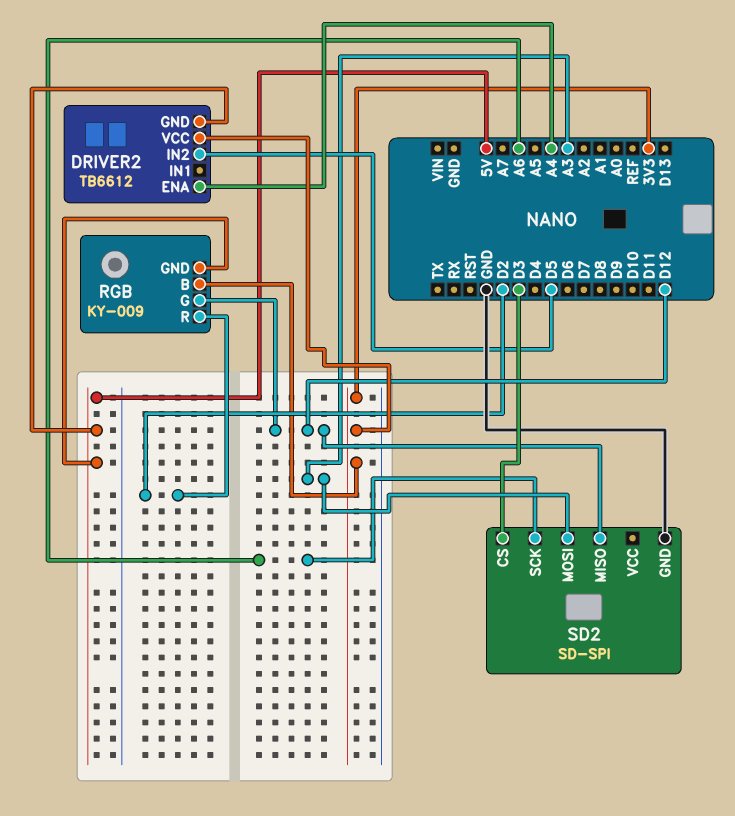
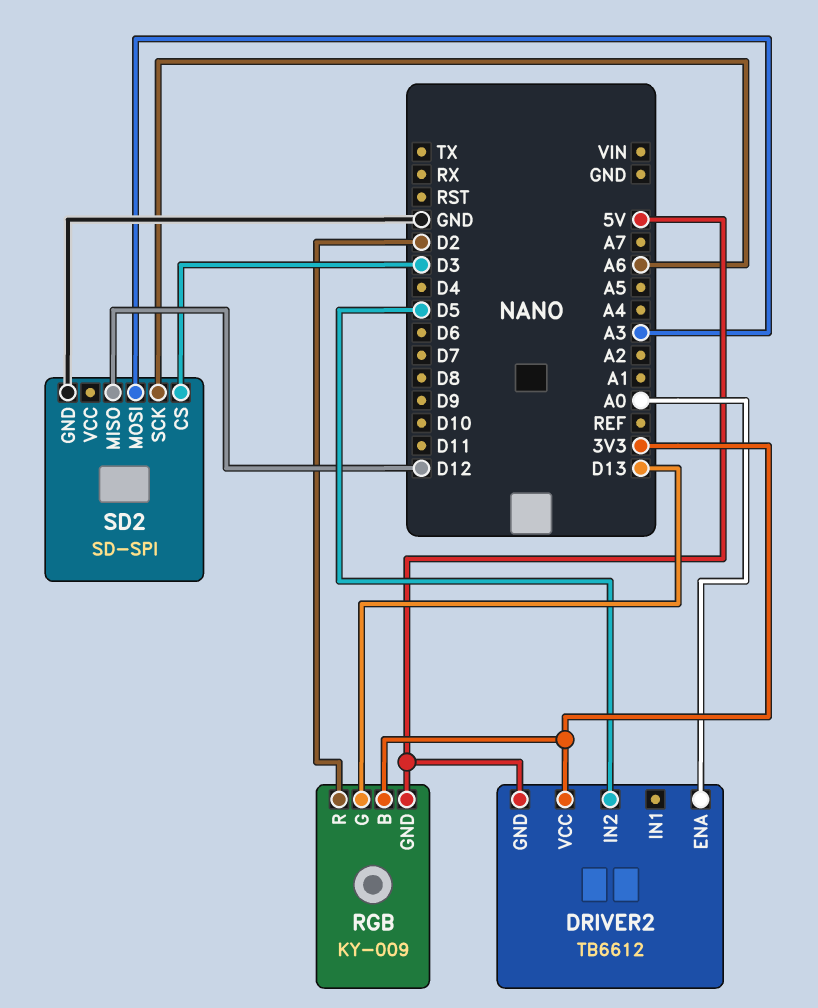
DRIVER2 pin ENA: A4 -> A0
RGB pin G: D12 -> D13

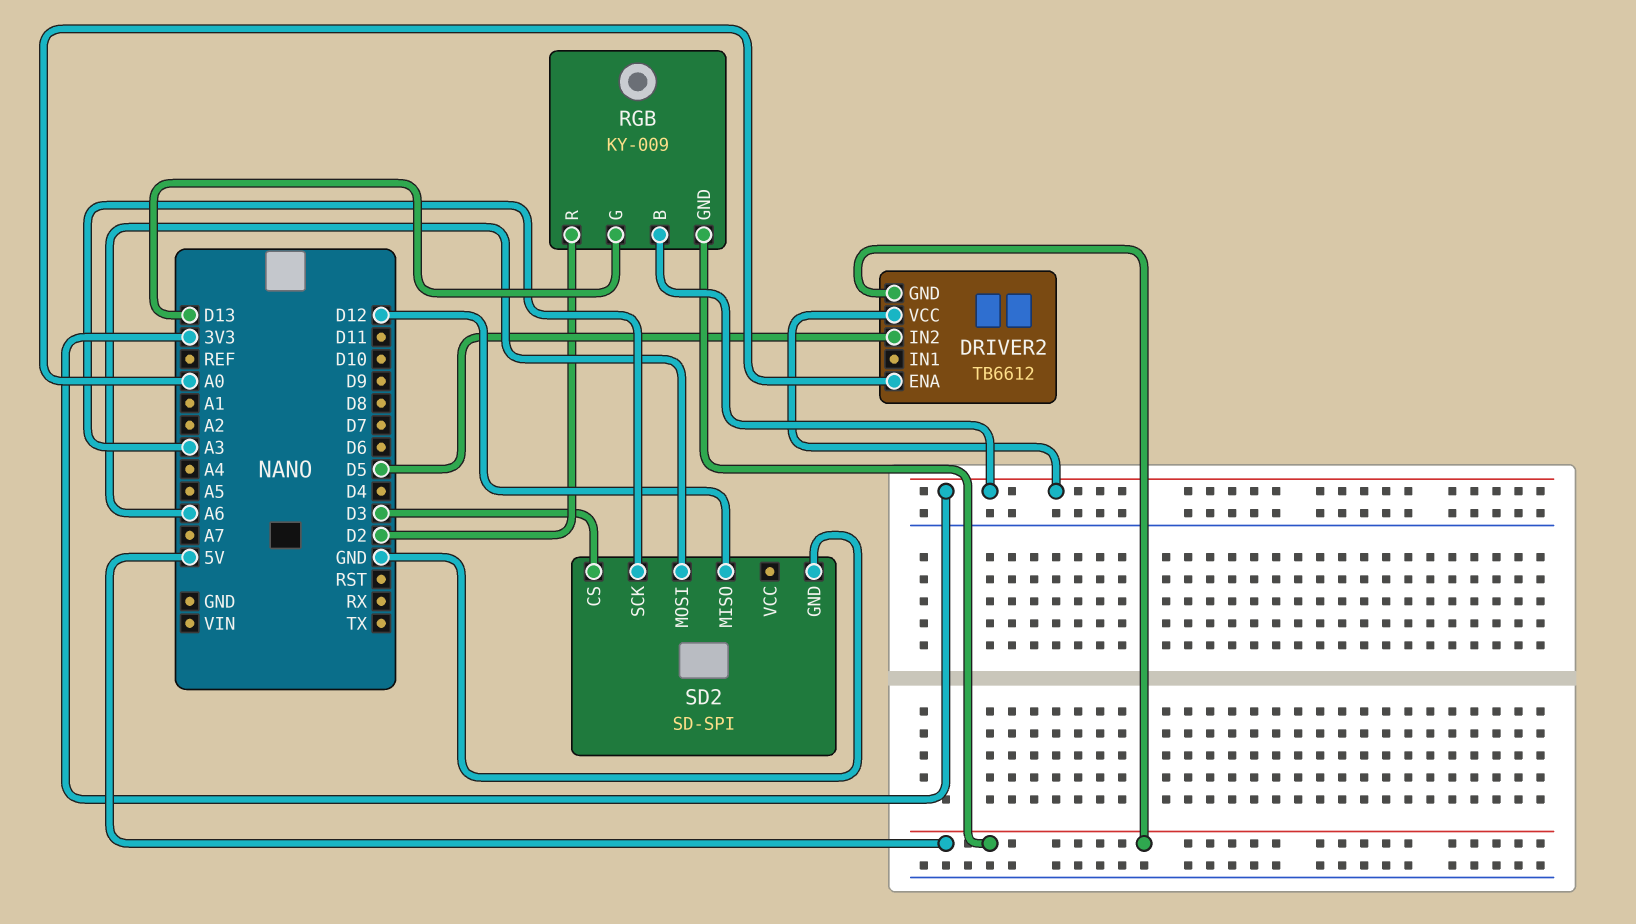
SD2 pin MOSI: A3 -> A6
SD2 pin SCK: A6 -> A3

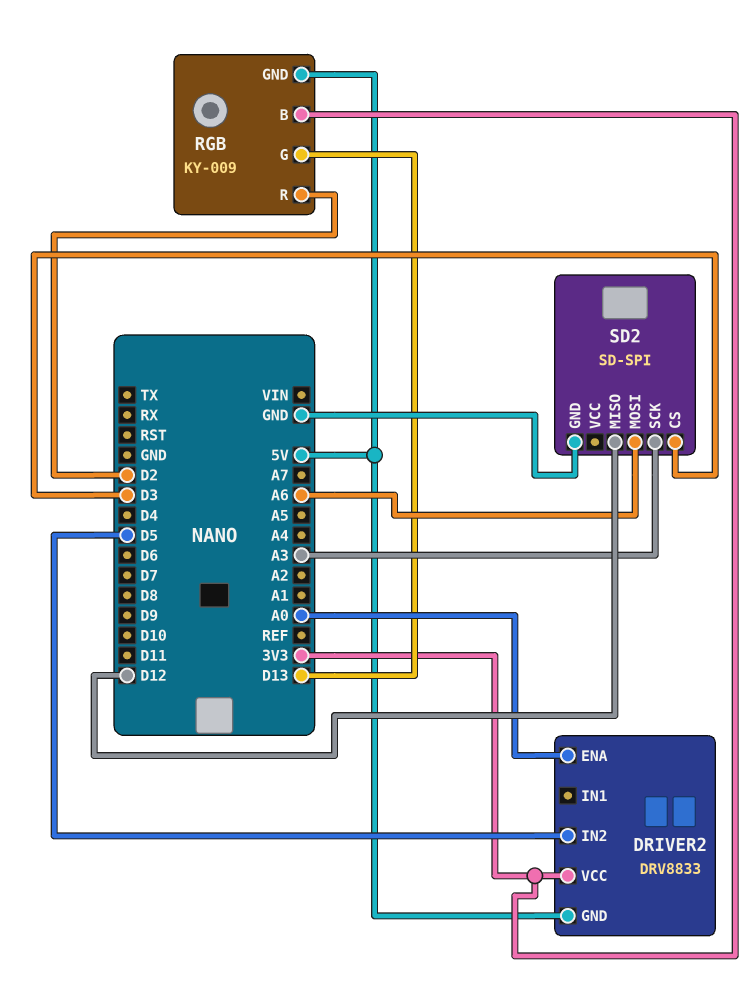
DRIVER2: TB6612 -> DRV8833

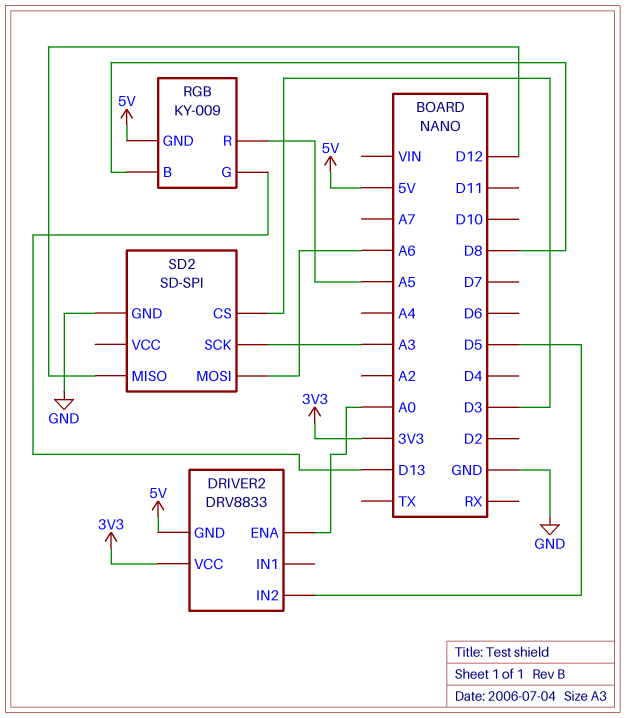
RGB pin B: 3V3 -> D8
RGB pin R: D2 -> A5

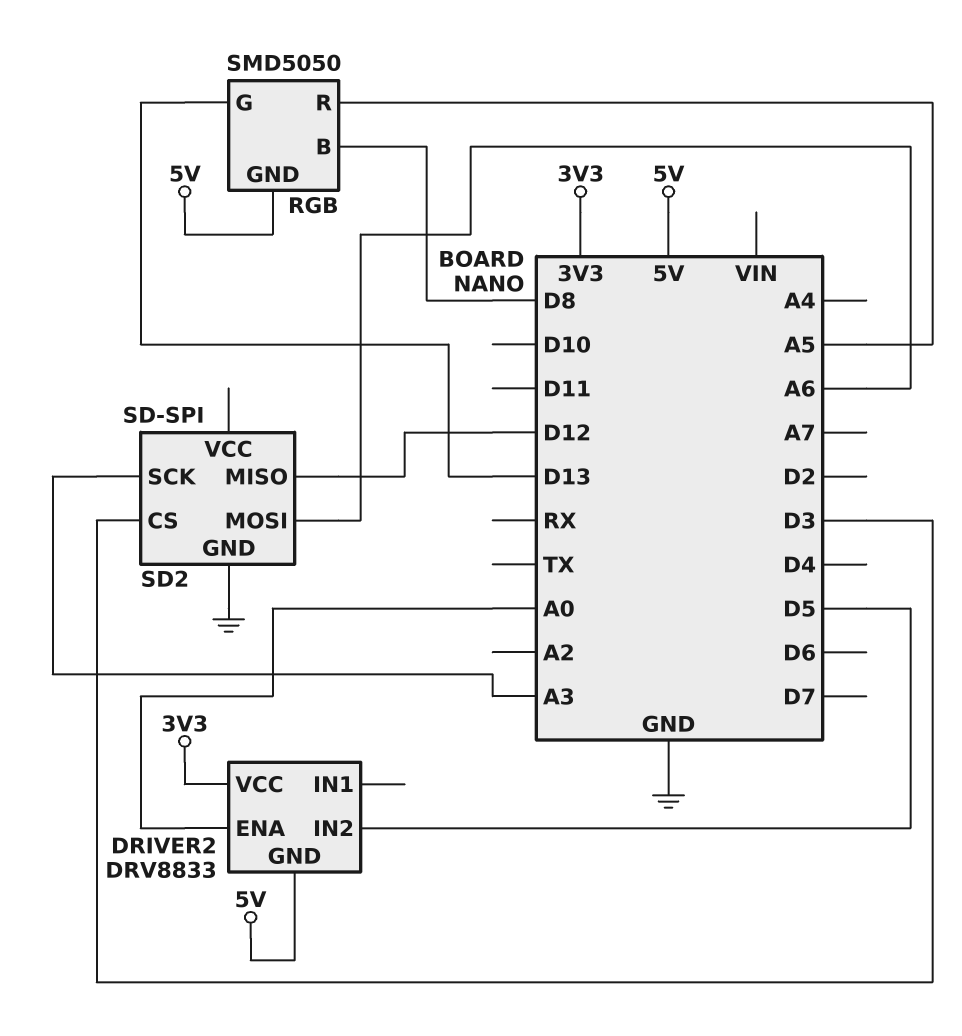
RGB: KY-009 -> SMD5050

